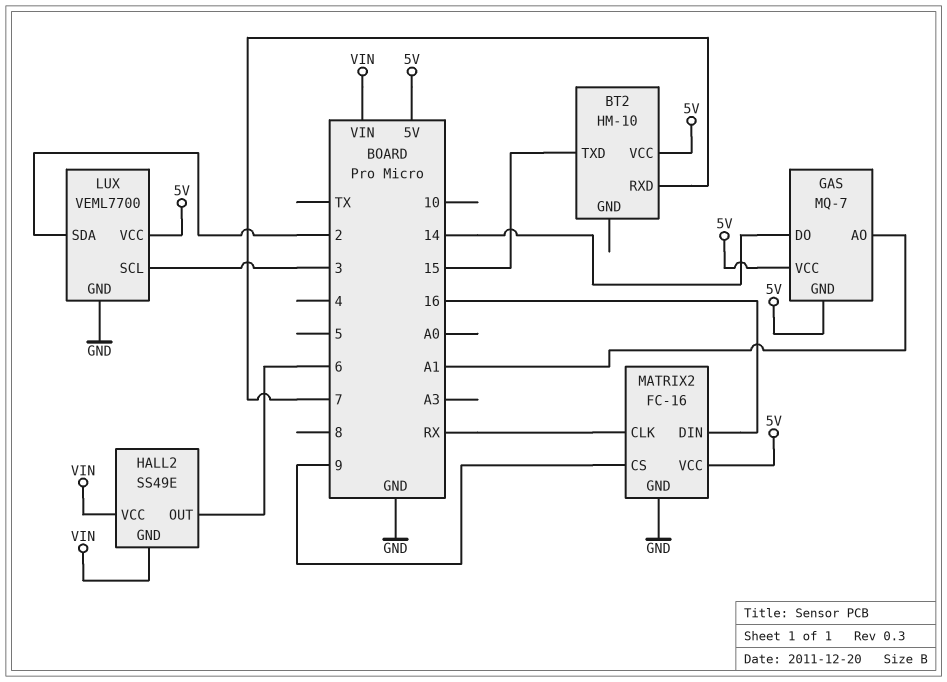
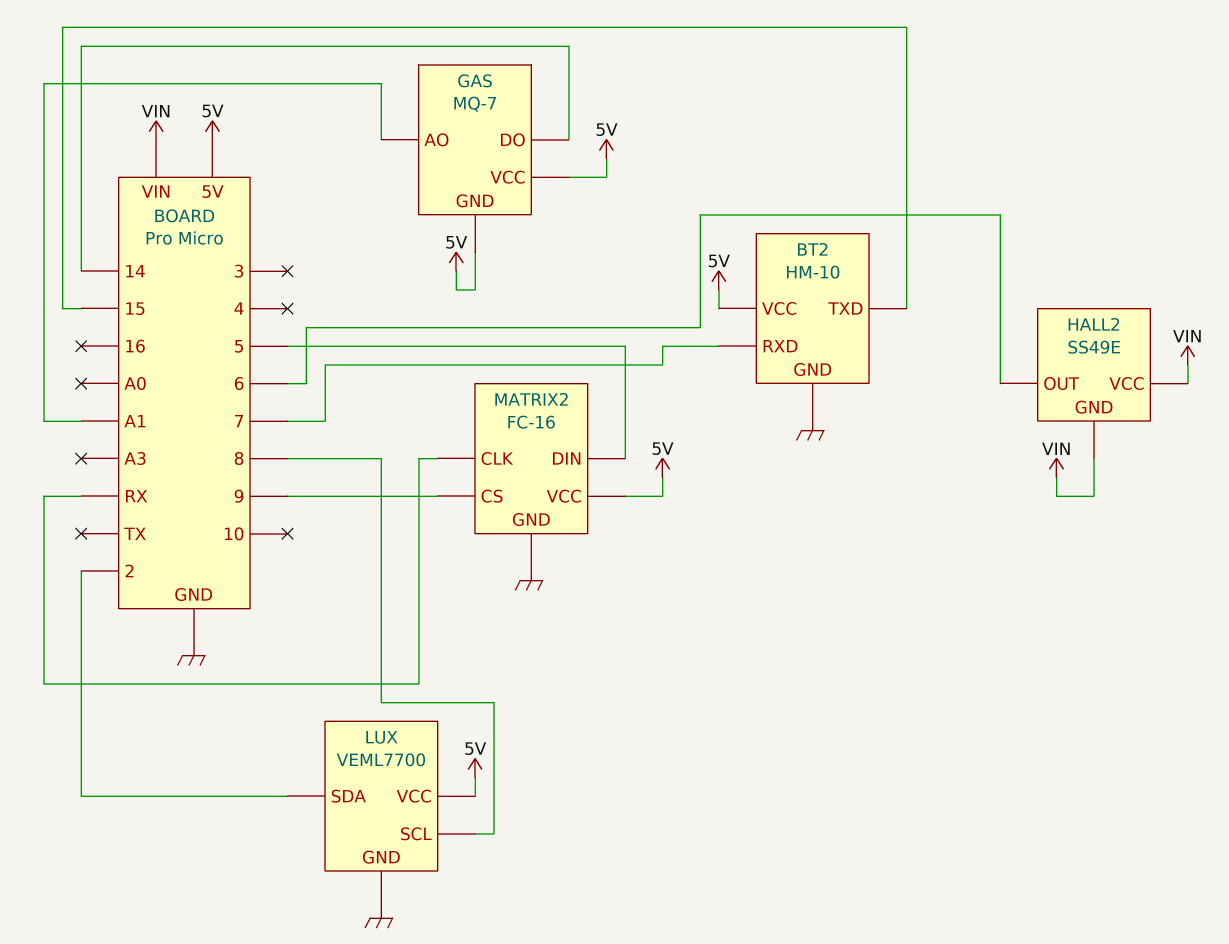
BT2 pin GND: none -> GND
LUX pin SCL: 3 -> 8
MATRIX2 pin DIN: 16 -> 5

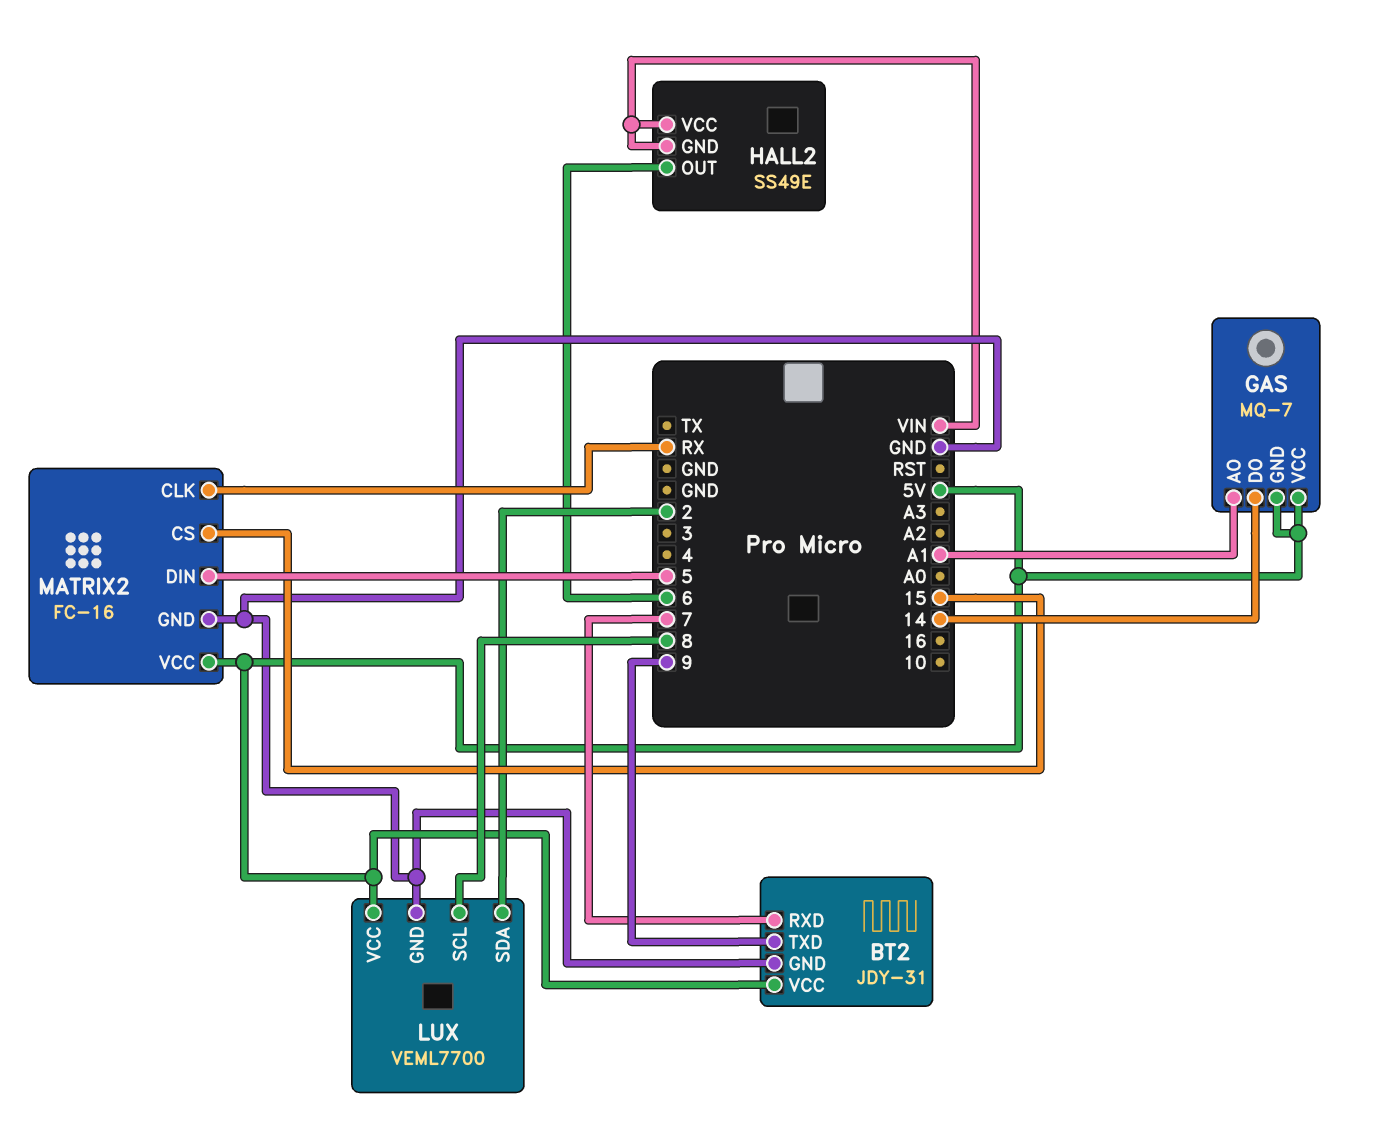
BT2: HM-10 -> JDY-31
BT2 pin TXD: 15 -> 9
MATRIX2 pin CS: 9 -> 15

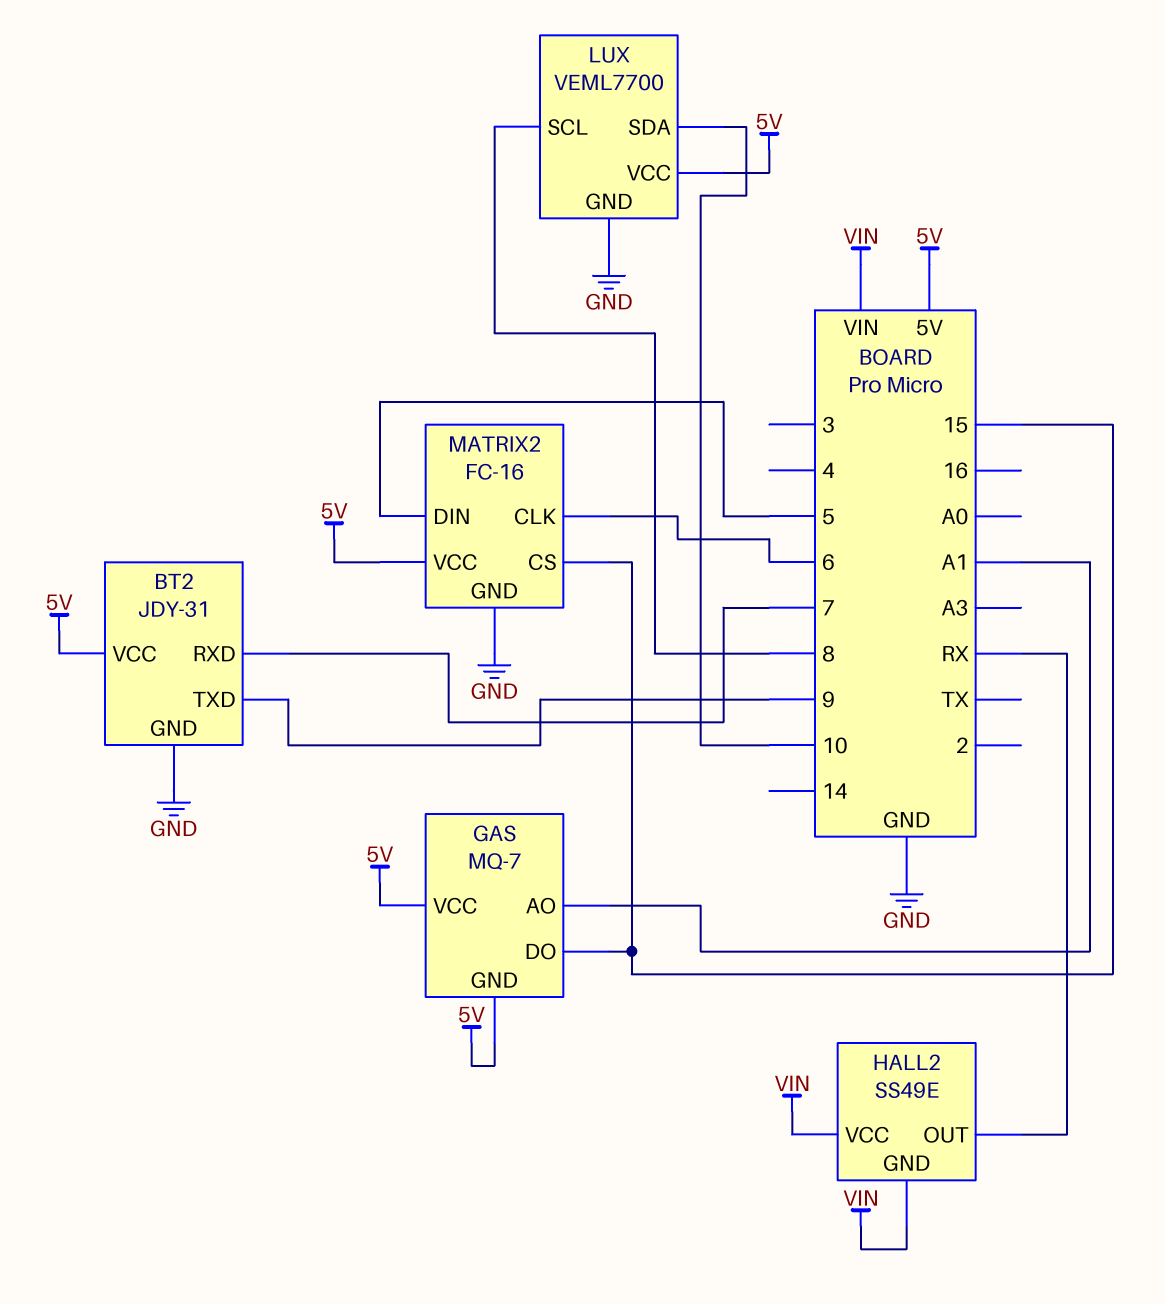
GAS pin DO: 14 -> 15
HALL2 pin OUT: 6 -> RX
LUX pin SDA: 2 -> 10
MATRIX2 pin CLK: RX -> 6

